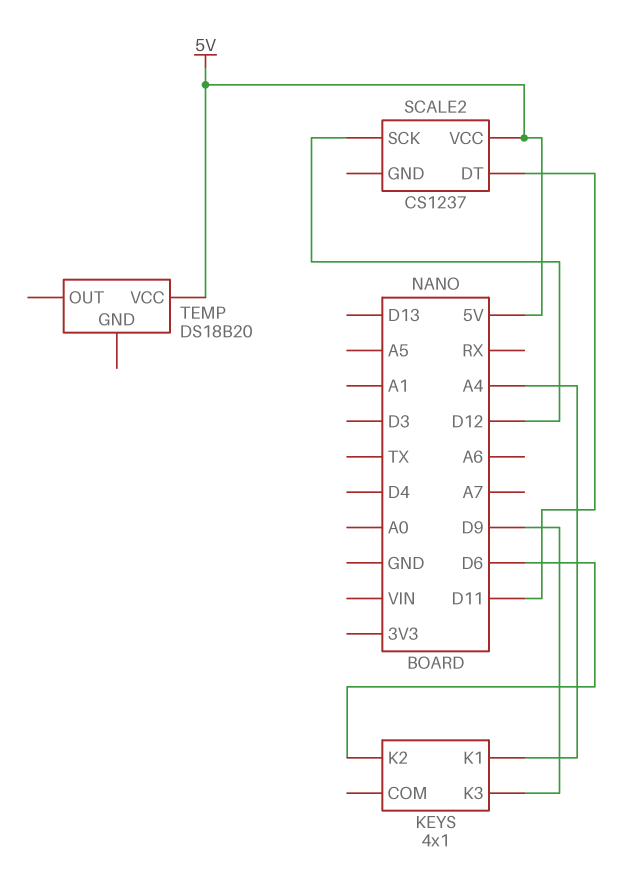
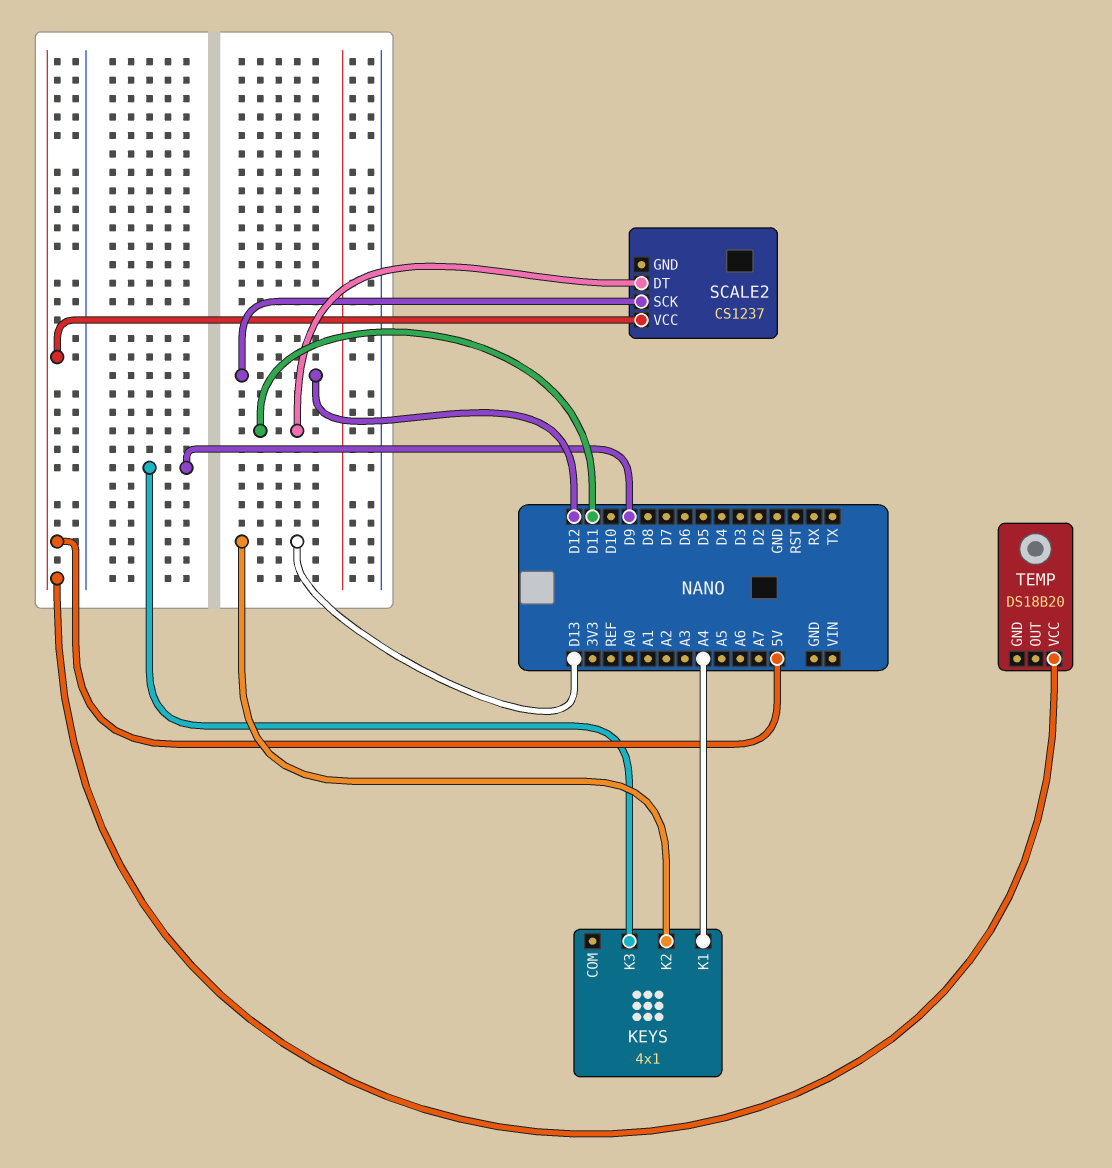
KEYS pin K2: D6 -> D13

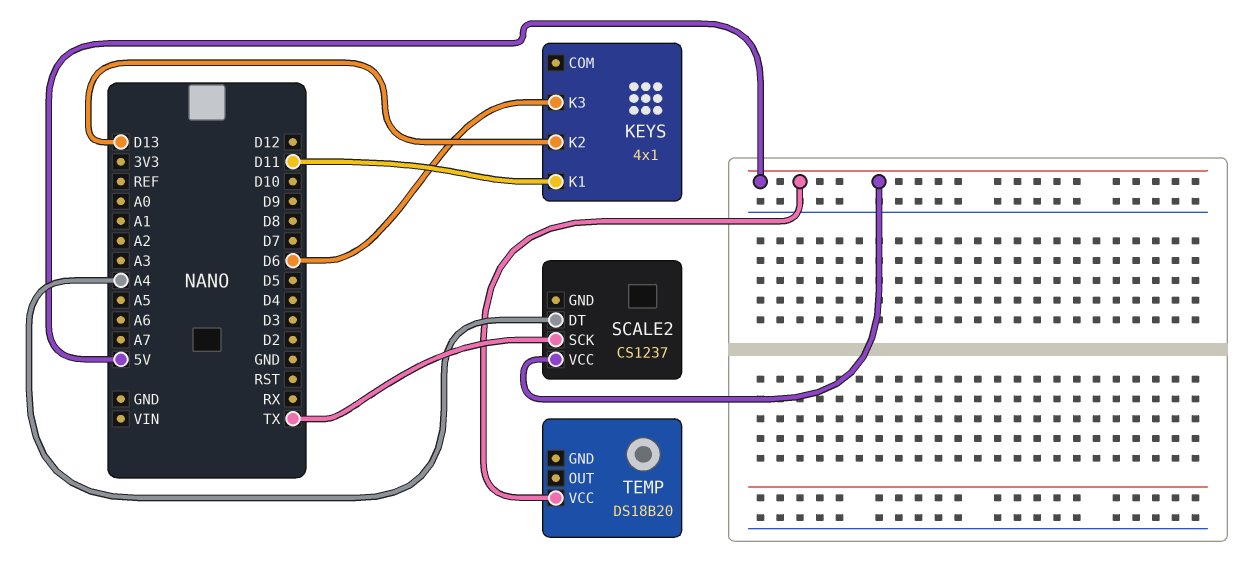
KEYS pin K1: A4 -> D11
KEYS pin K3: D9 -> D6
SCALE2 pin DT: D11 -> A4
SCALE2 pin SCK: D12 -> TX

